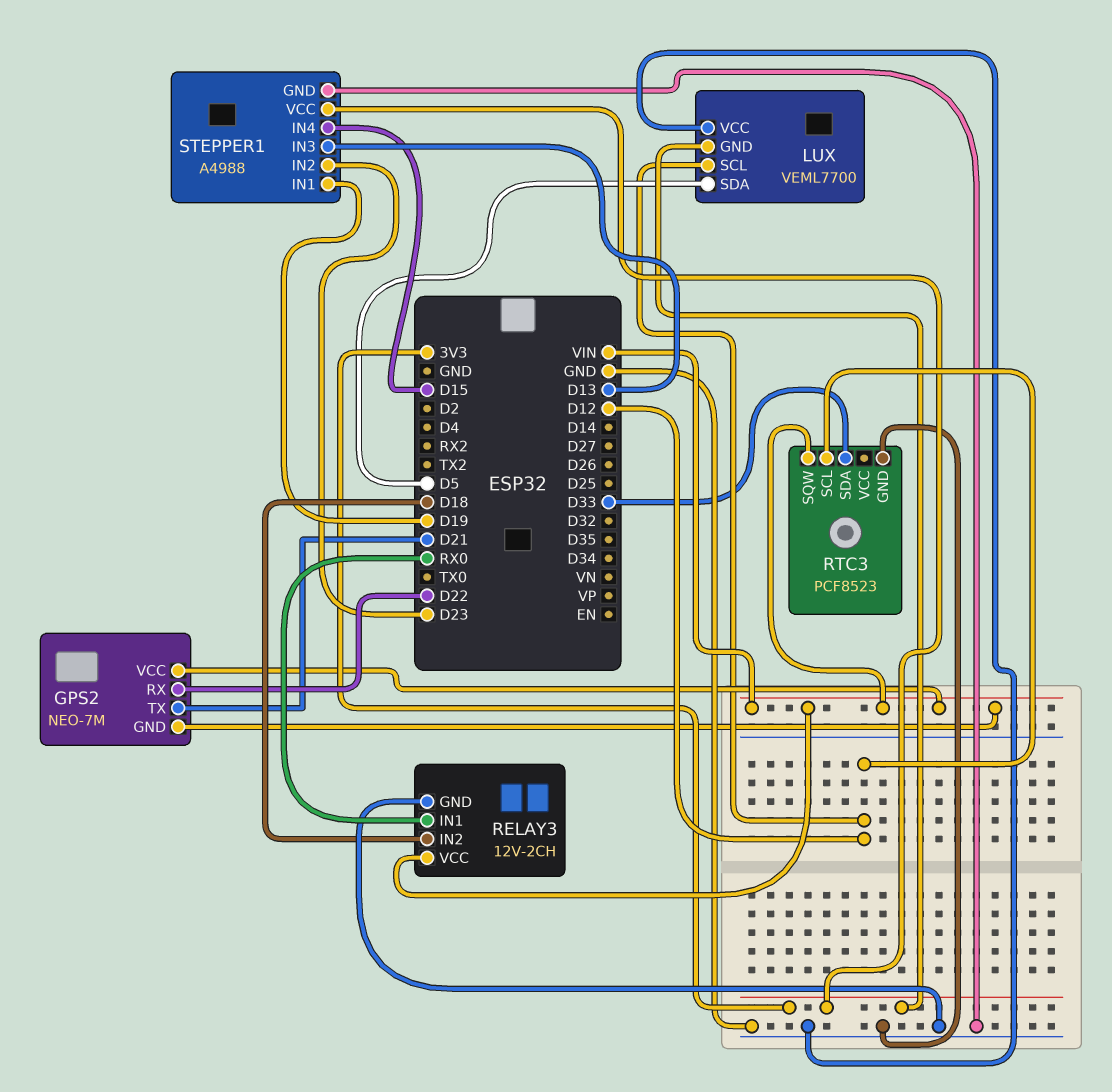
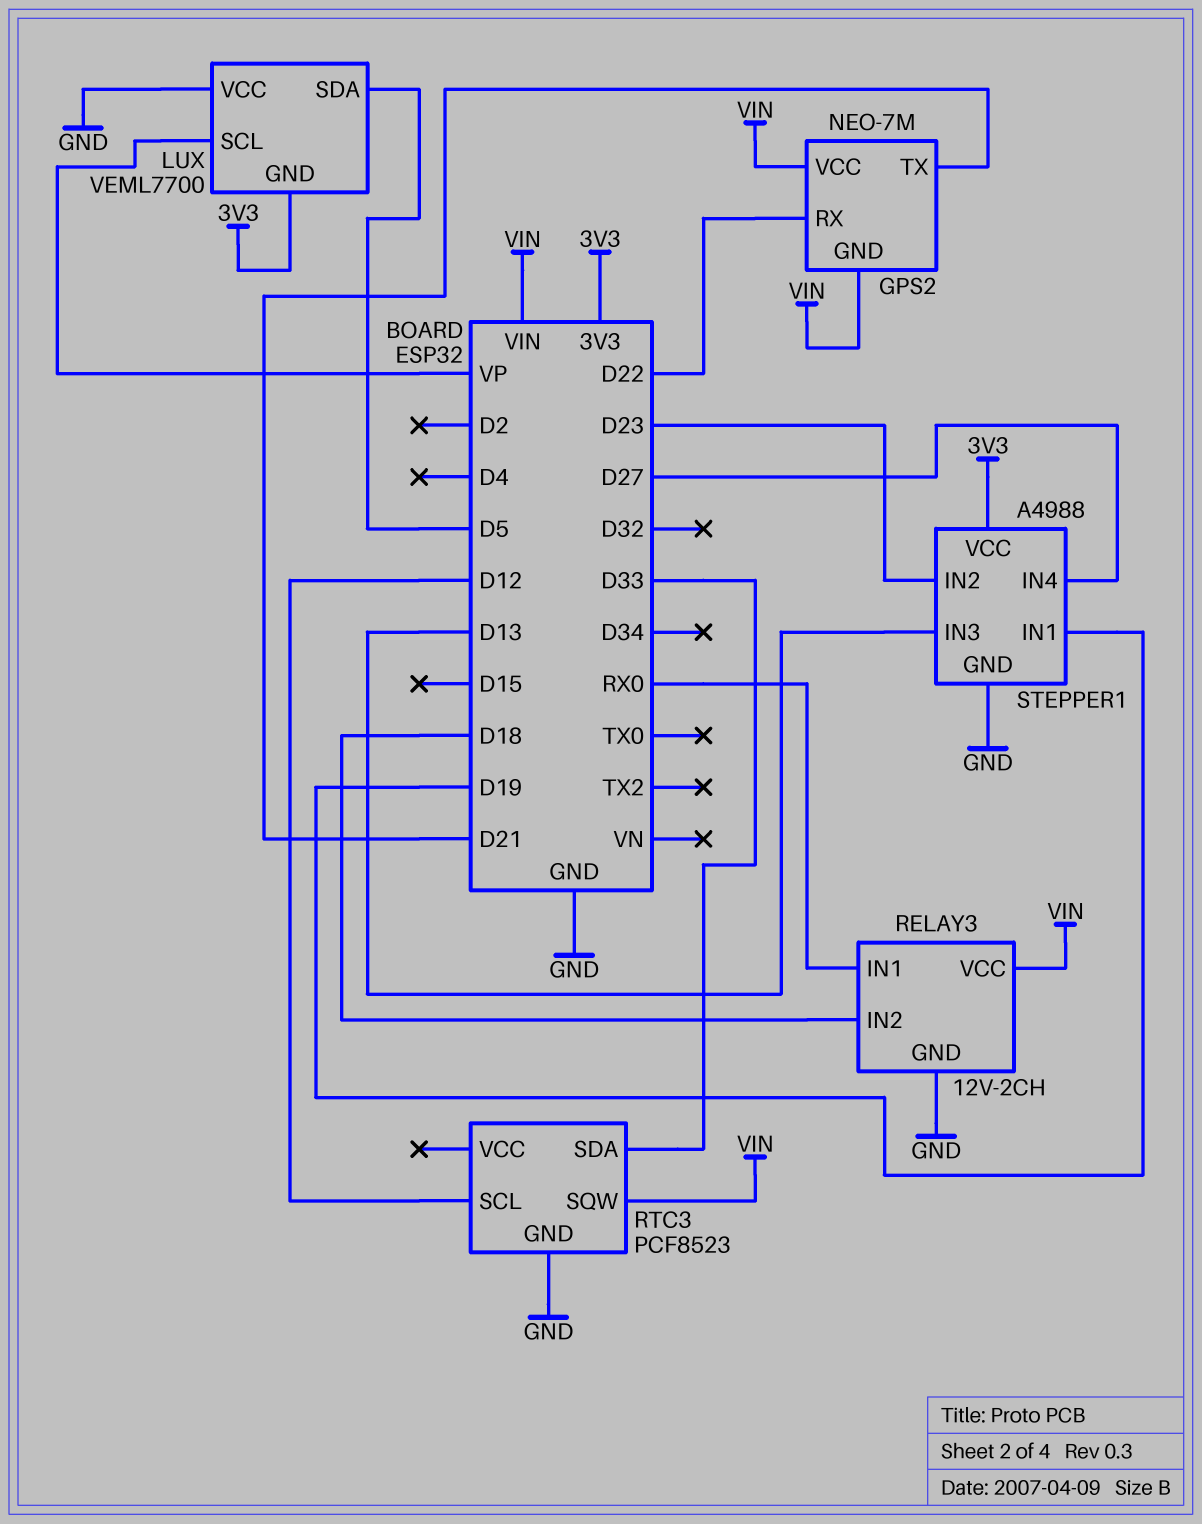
LUX pin SCL: D12 -> VP
STEPPER1 pin IN4: D15 -> D27

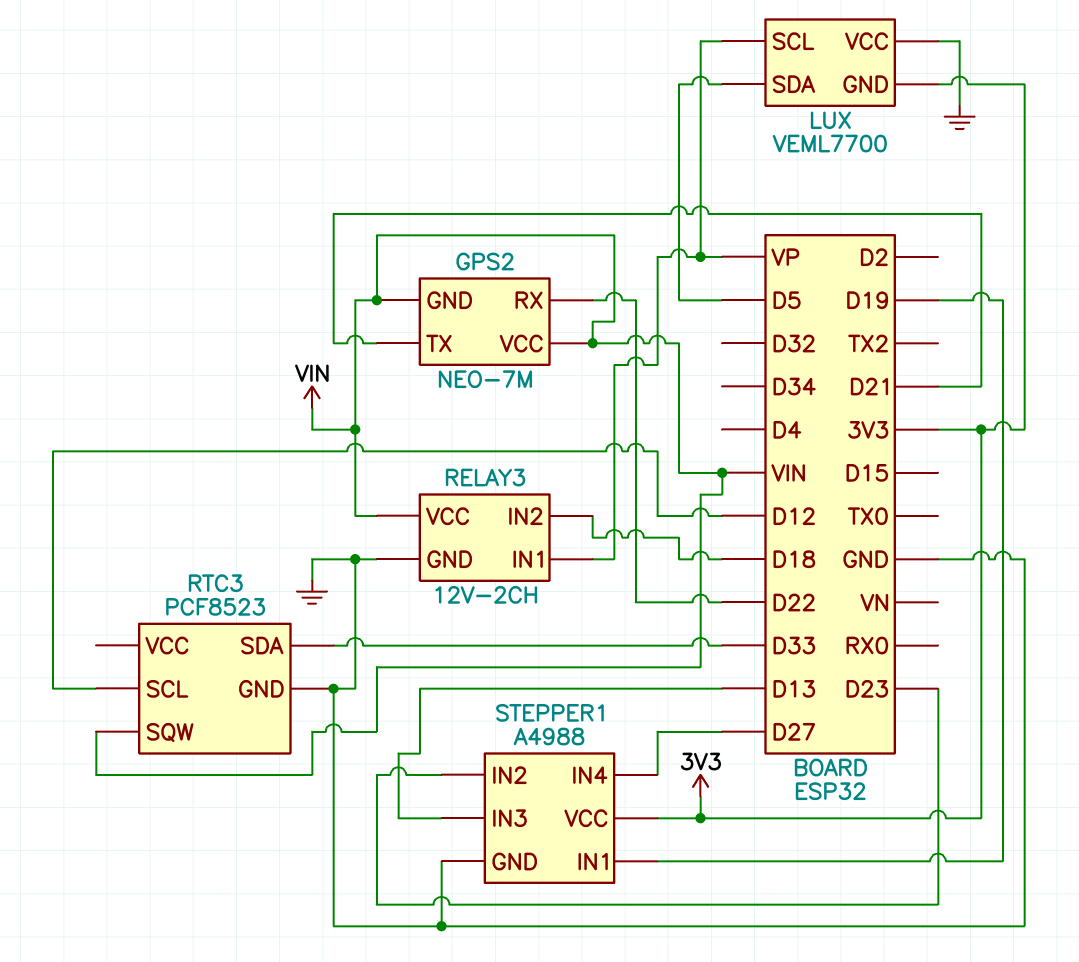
RELAY3 pin IN1: RX0 -> VP

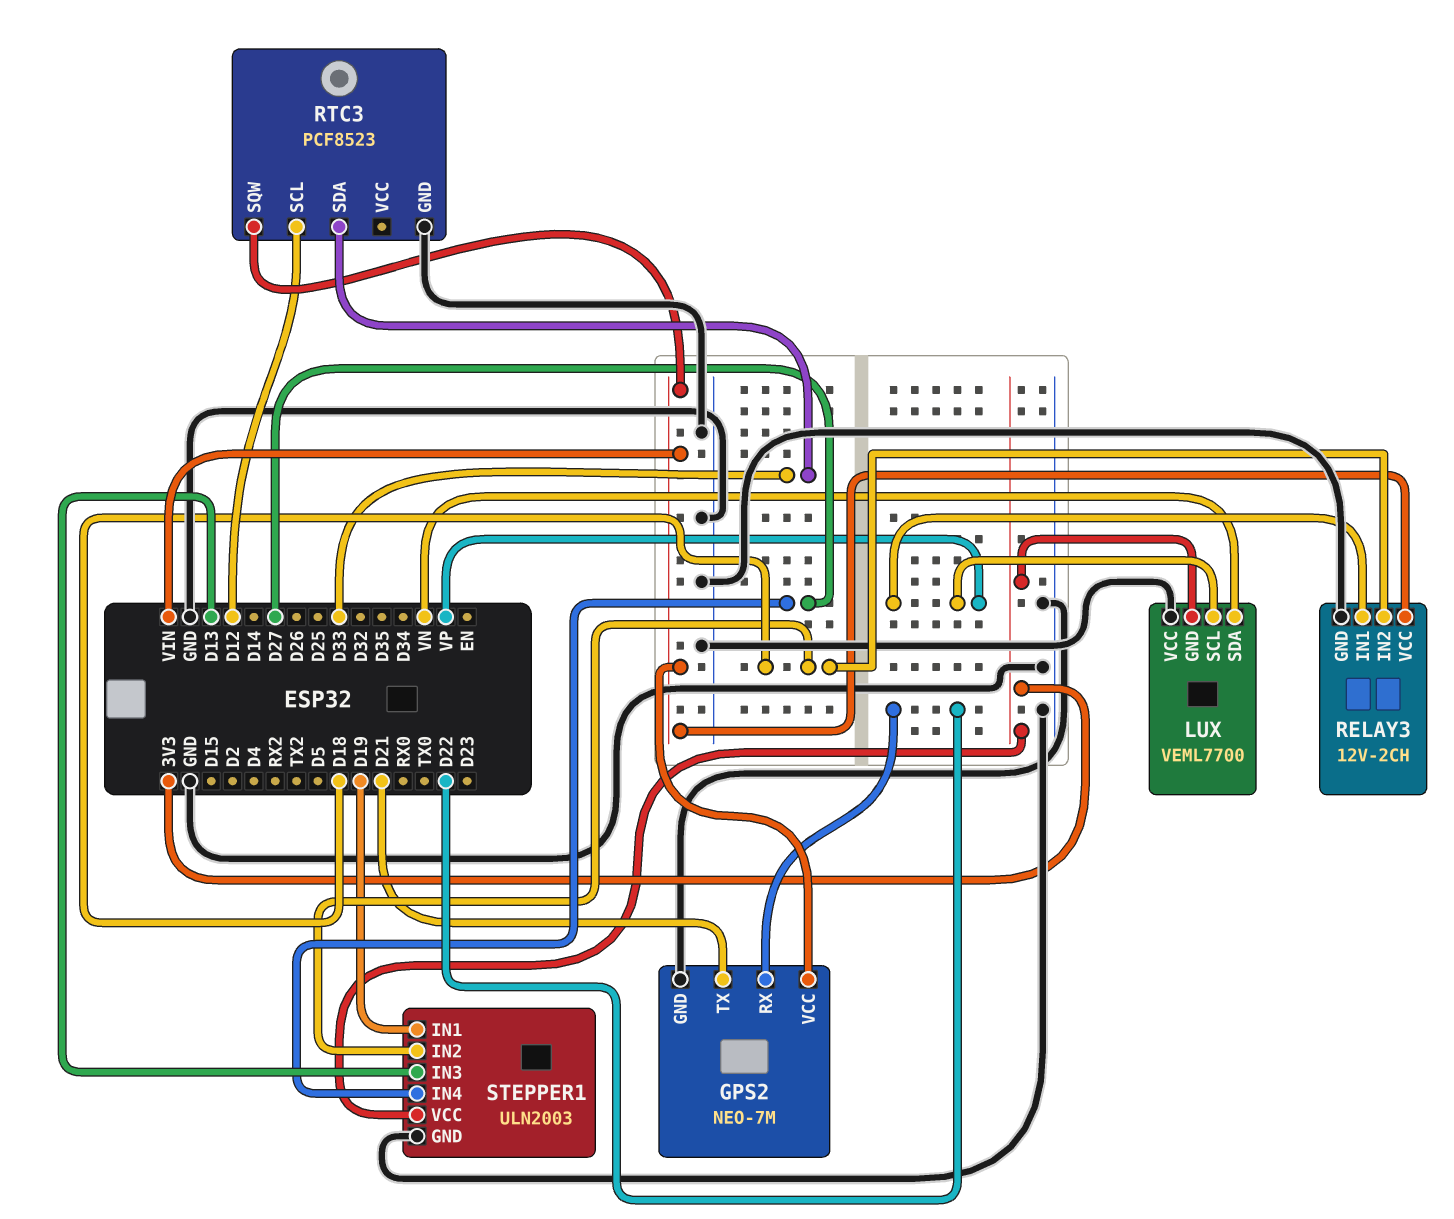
GPS2 pin GND: VIN -> GND
LUX pin SDA: D5 -> VN
STEPPER1: A4988 -> ULN2003
STEPPER1 pin IN2: D23 -> D18

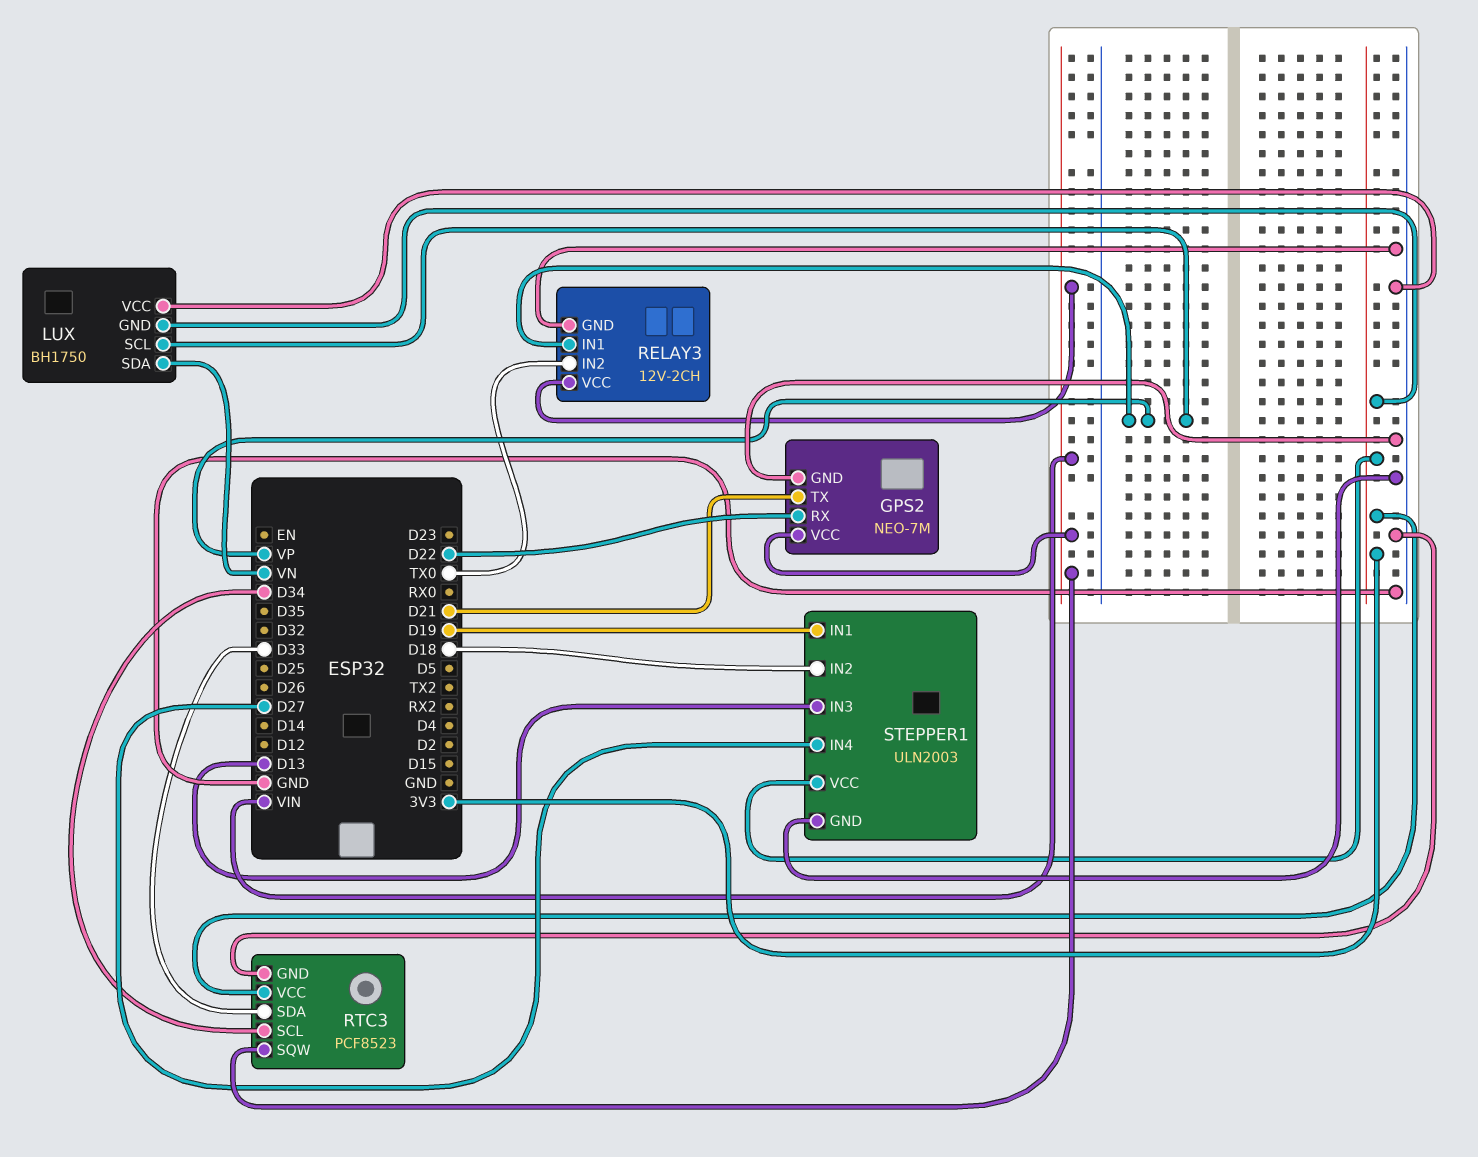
LUX: VEML7700 -> BH1750
RELAY3 pin IN2: D18 -> TX0
RTC3 pin SCL: D12 -> D34
RTC3 pin VCC: none -> 3V3

